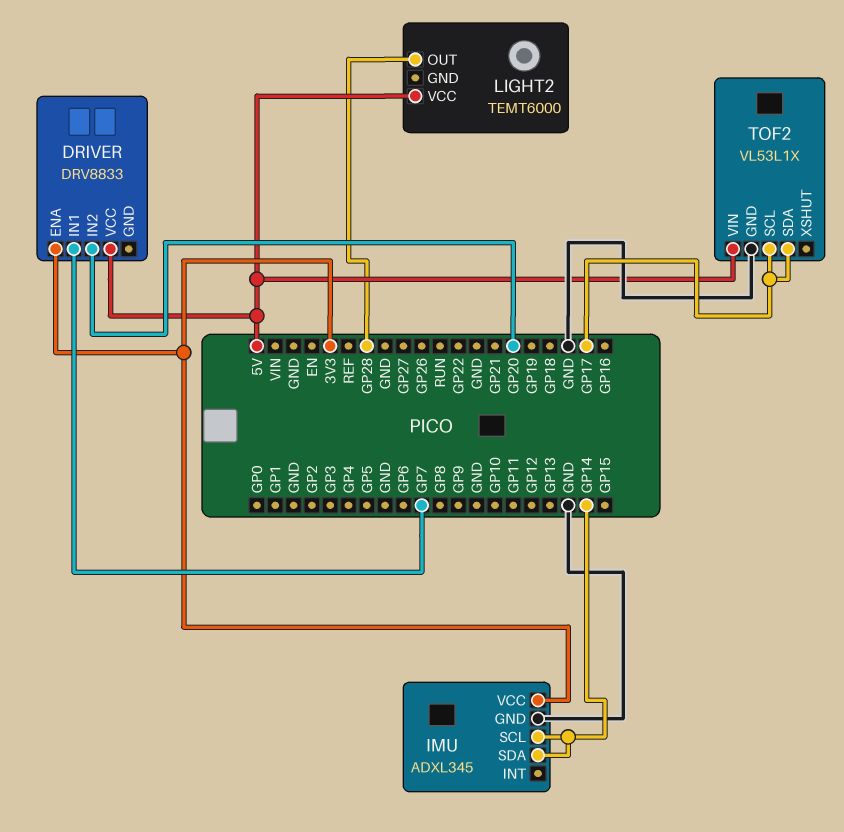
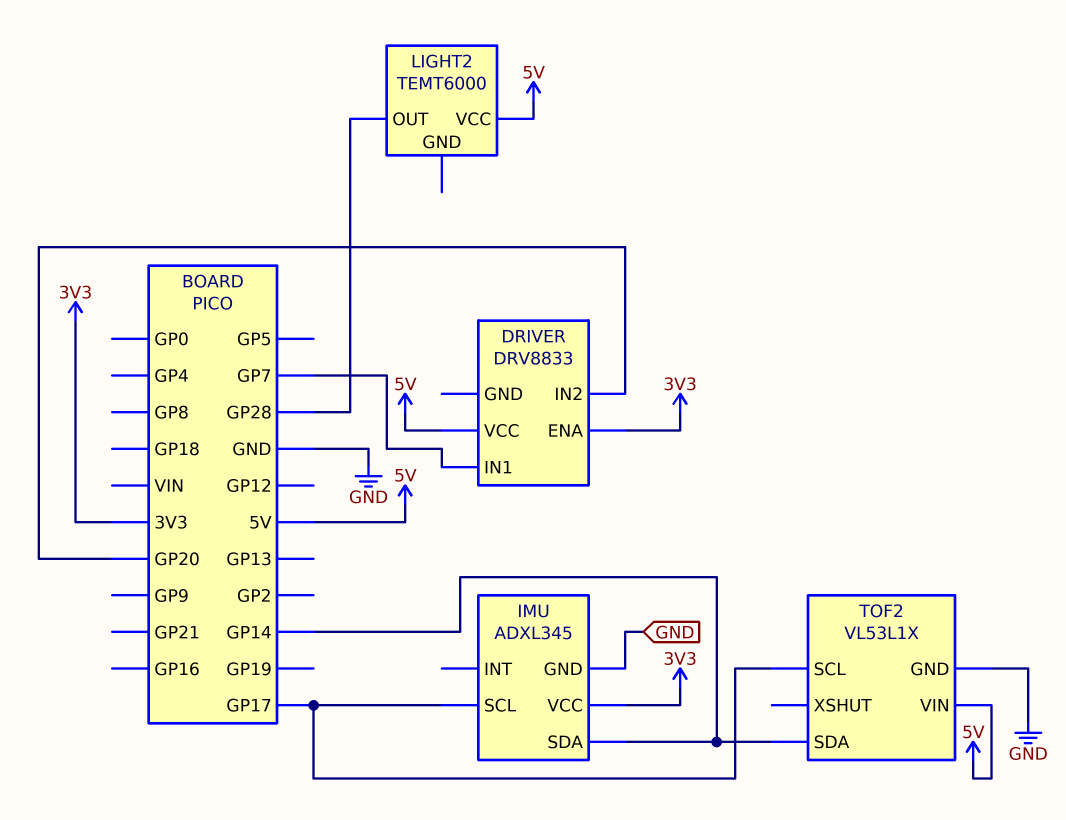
IMU pin SCL: GP14 -> GP17
TOF2 pin SDA: GP17 -> GP14

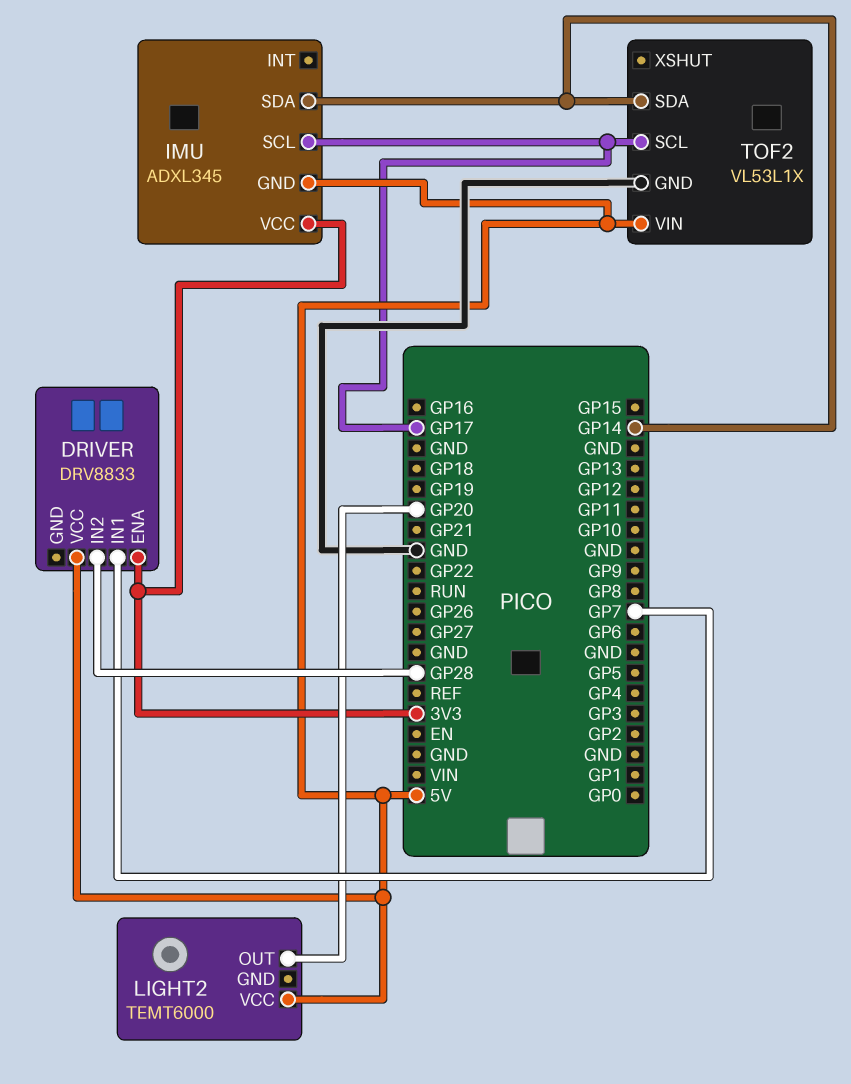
DRIVER pin IN2: GP20 -> GP28
IMU pin GND: GND -> 5V
LIGHT2 pin OUT: GP28 -> GP20

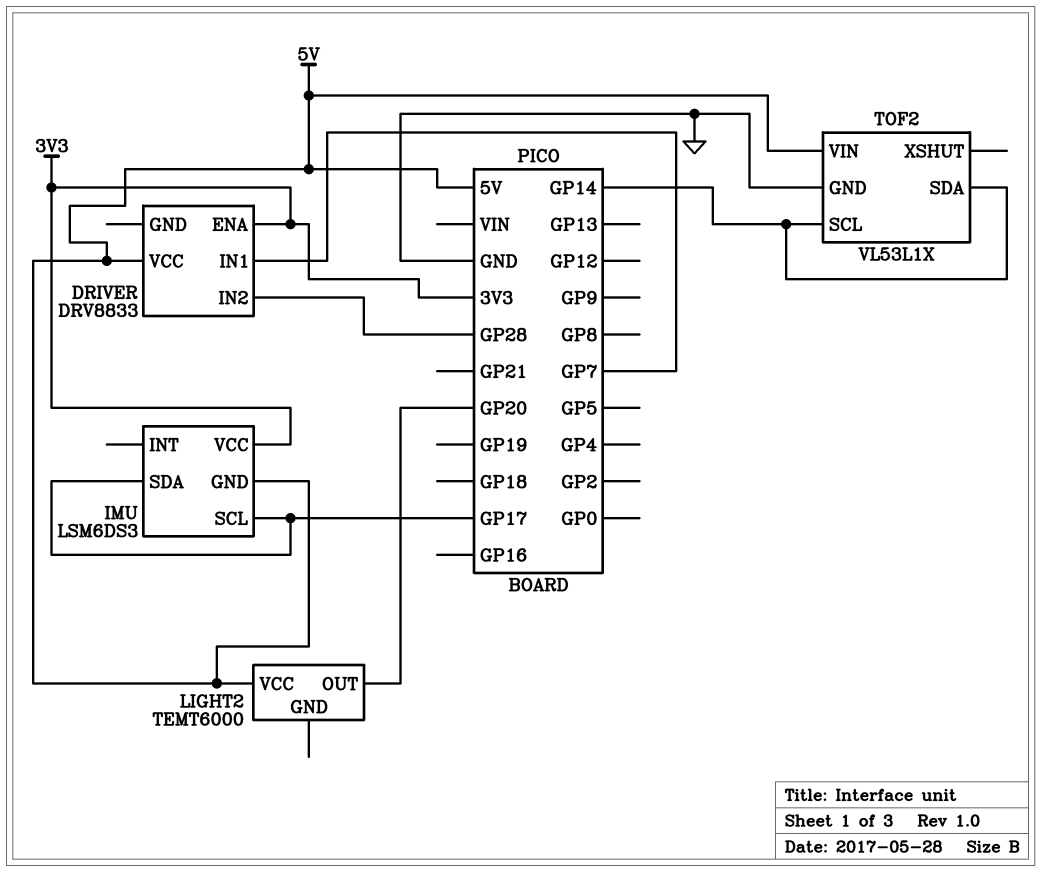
IMU: ADXL345 -> LSM6DS3
IMU pin SDA: GP14 -> GP17
TOF2 pin SCL: GP17 -> GP14

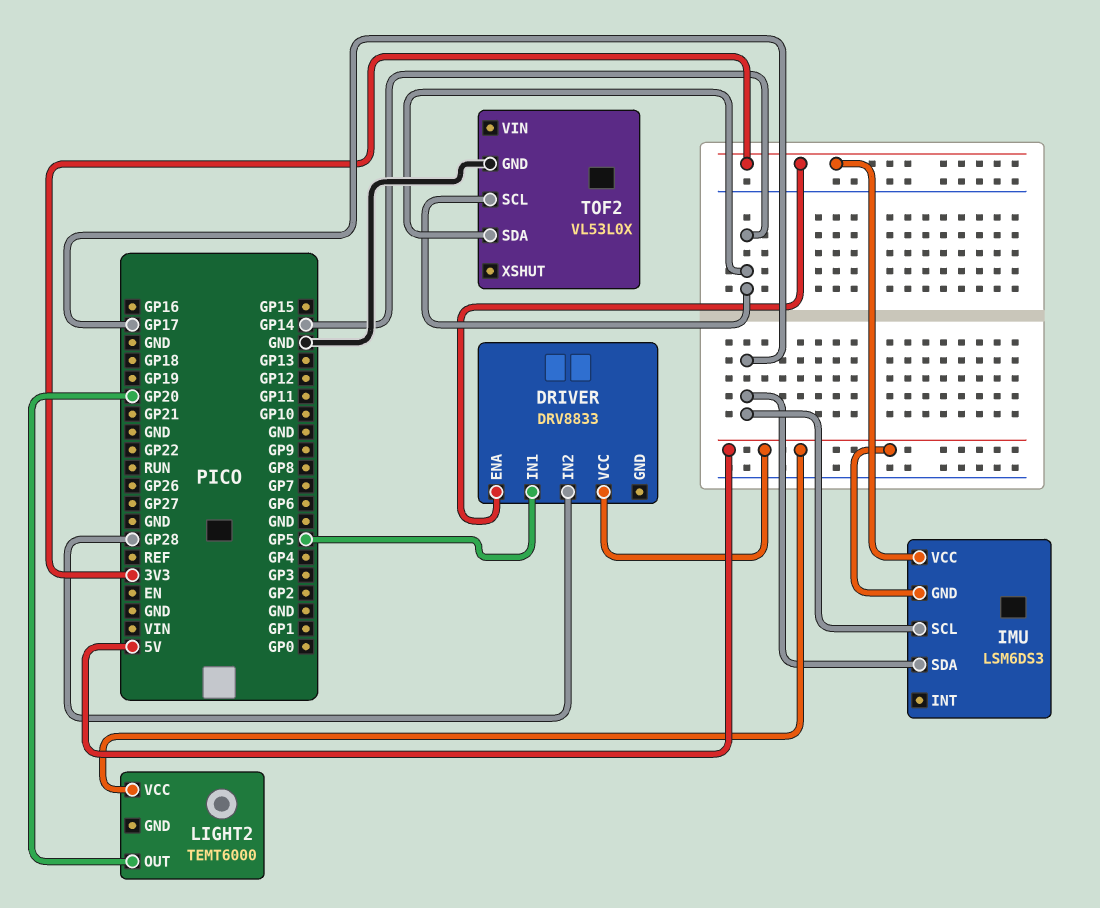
DRIVER pin IN1: GP7 -> GP5
TOF2: VL53L1X -> VL53L0X
TOF2 pin VIN: 5V -> none

